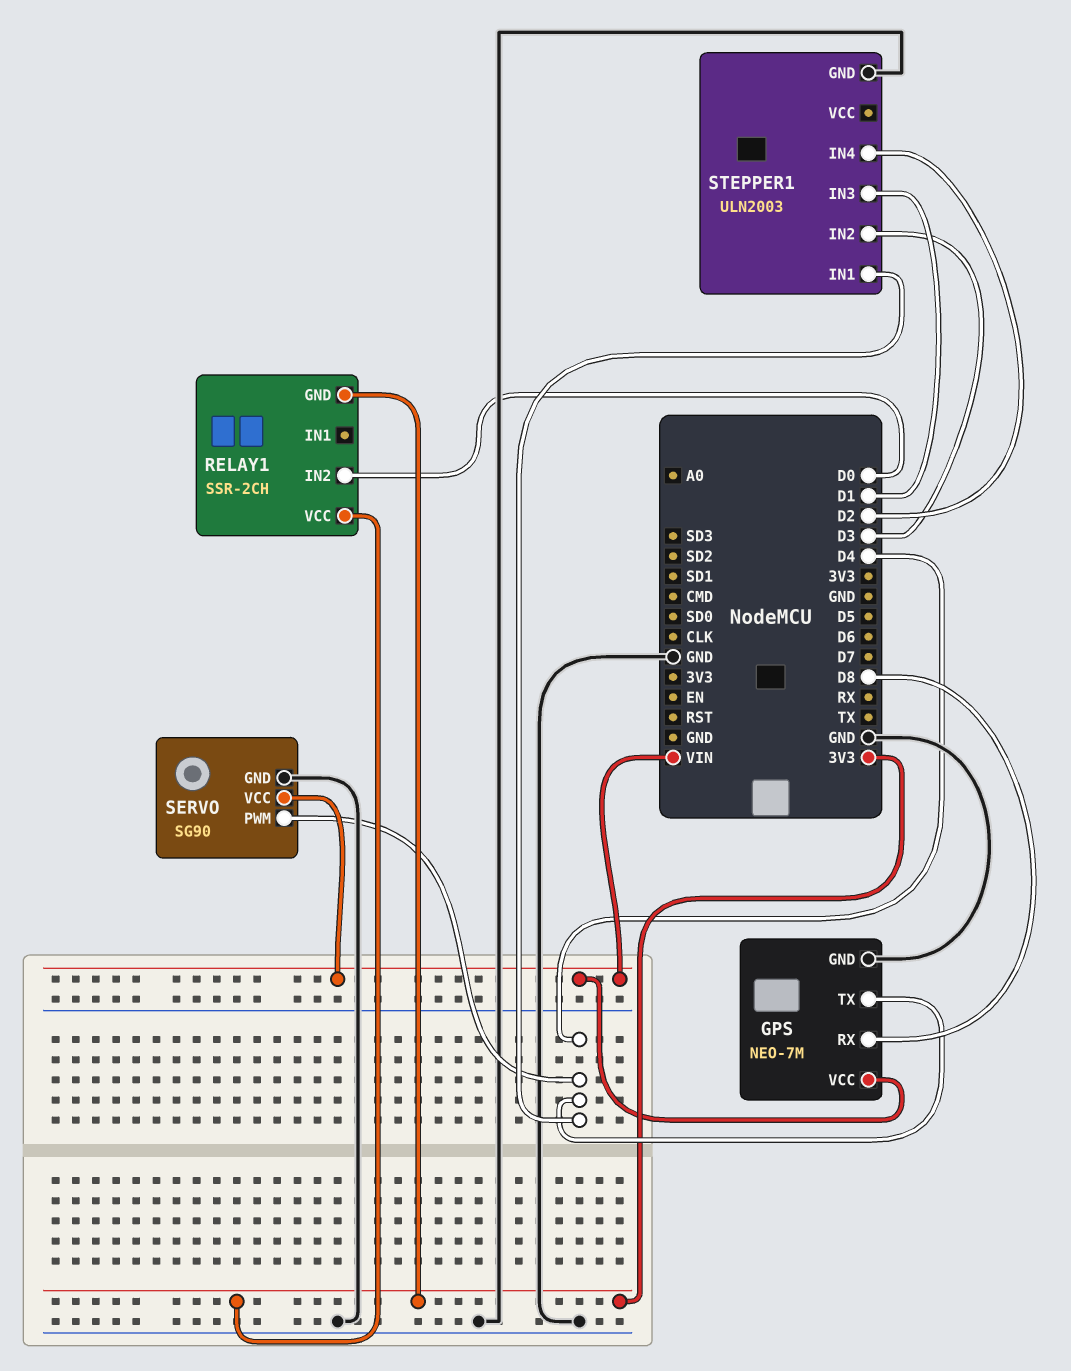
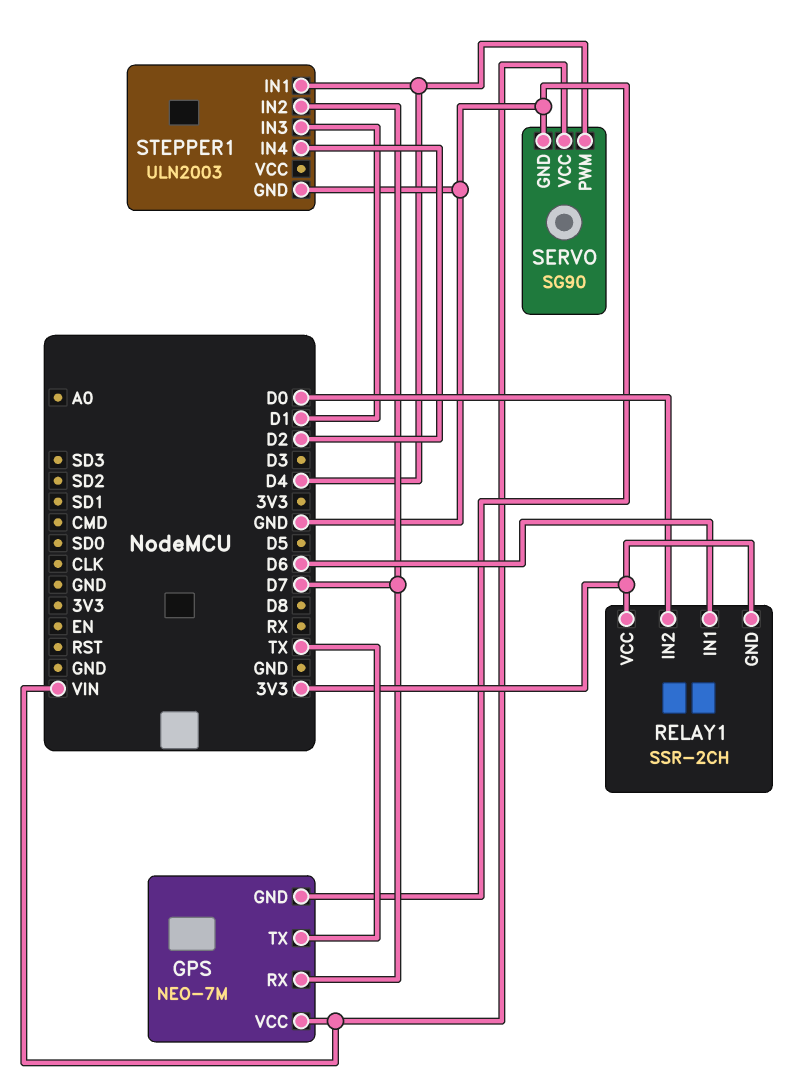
GPS pin RX: D8 -> D7
GPS pin TX: D4 -> TX
RELAY1 pin IN1: none -> D6
STEPPER1 pin IN2: D3 -> D7

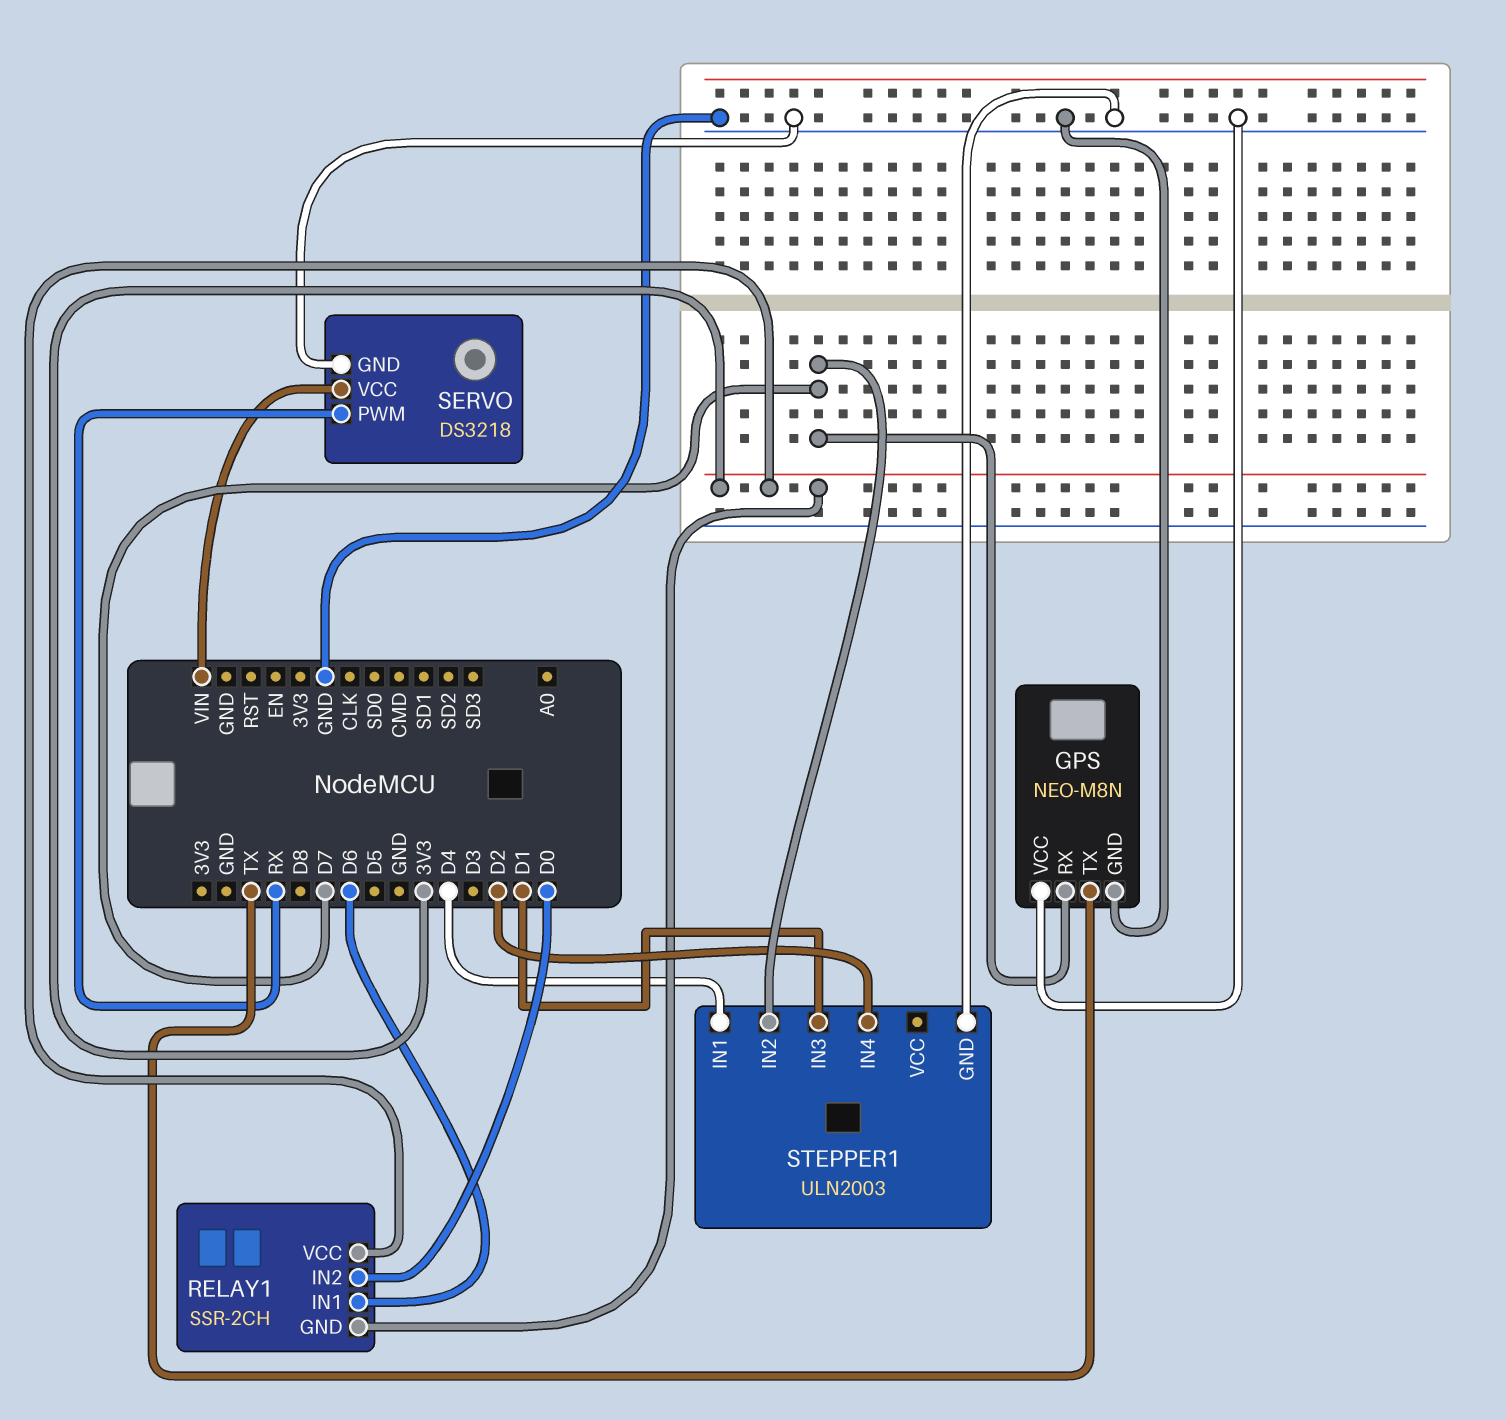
GPS: NEO-7M -> NEO-M8N
GPS pin VCC: VIN -> GND
SERVO: SG90 -> DS3218
SERVO pin PWM: D4 -> RX

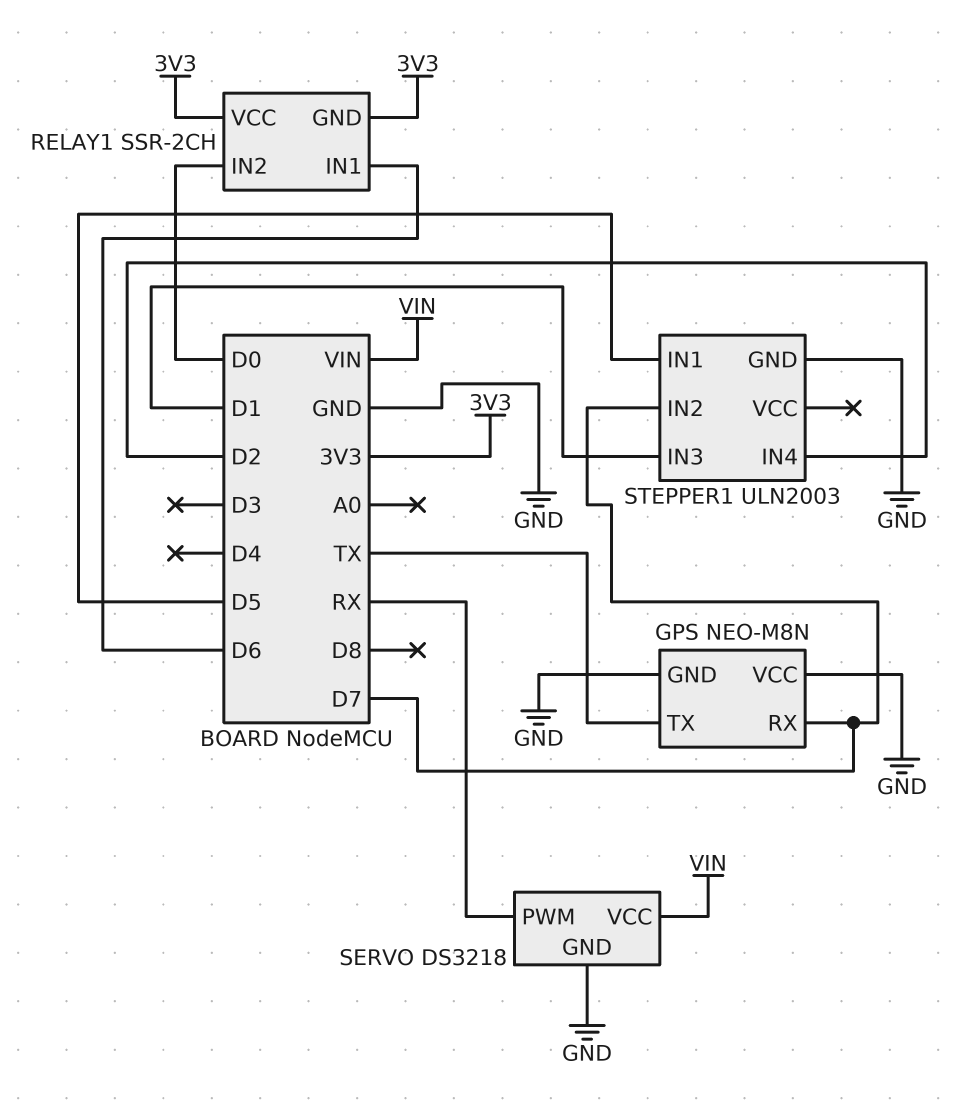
STEPPER1 pin IN1: D4 -> D5

